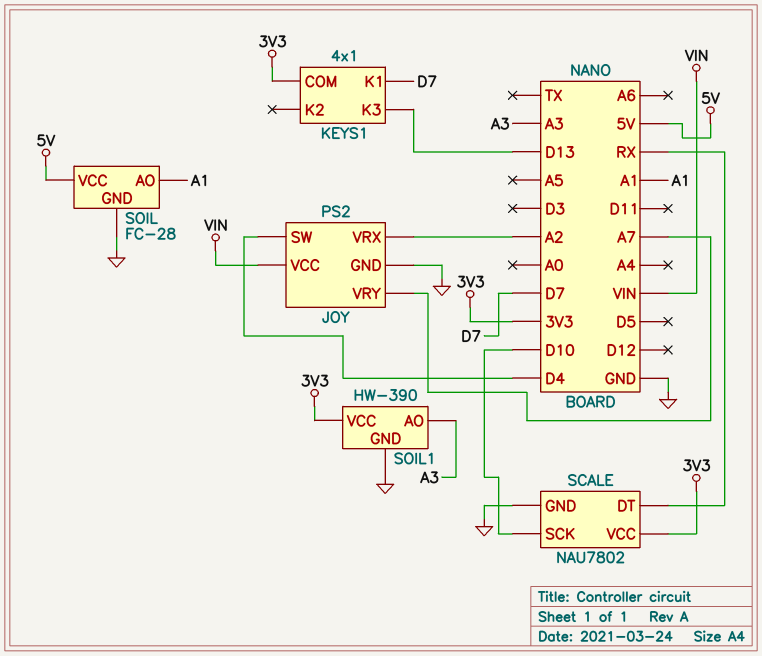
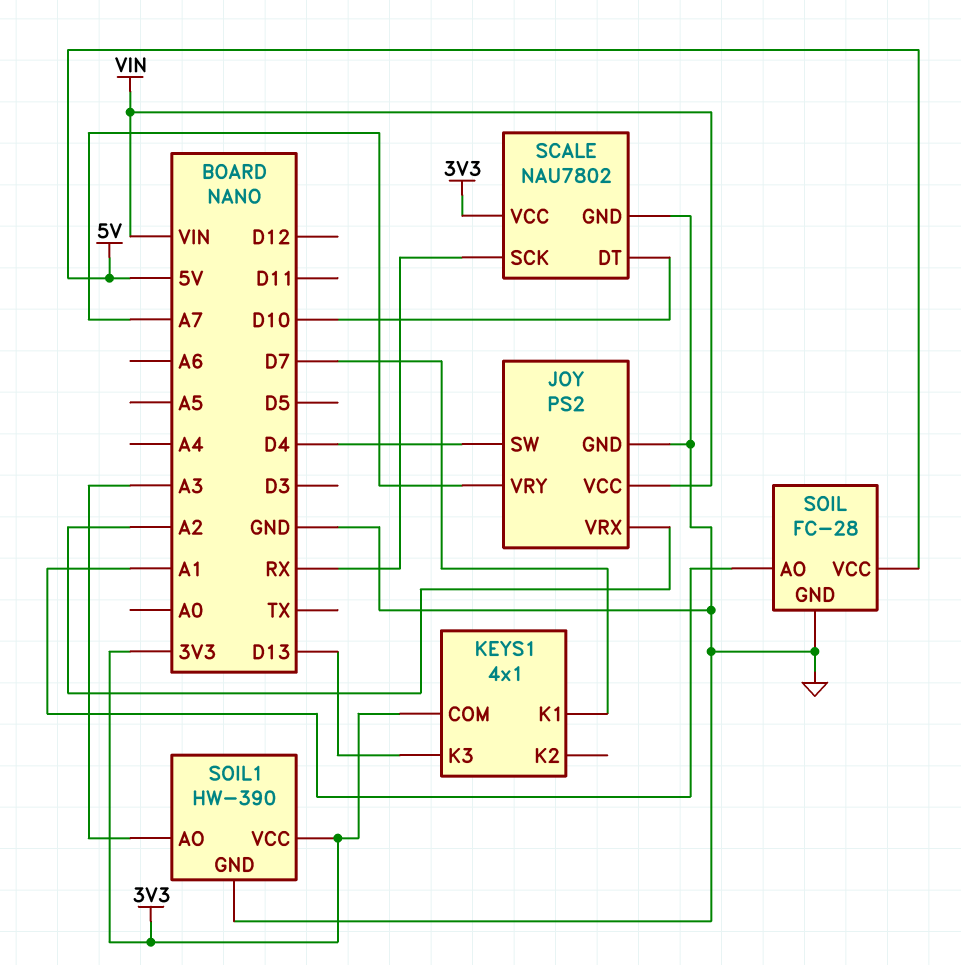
SCALE pin DT: RX -> D10
SCALE pin SCK: D10 -> RX

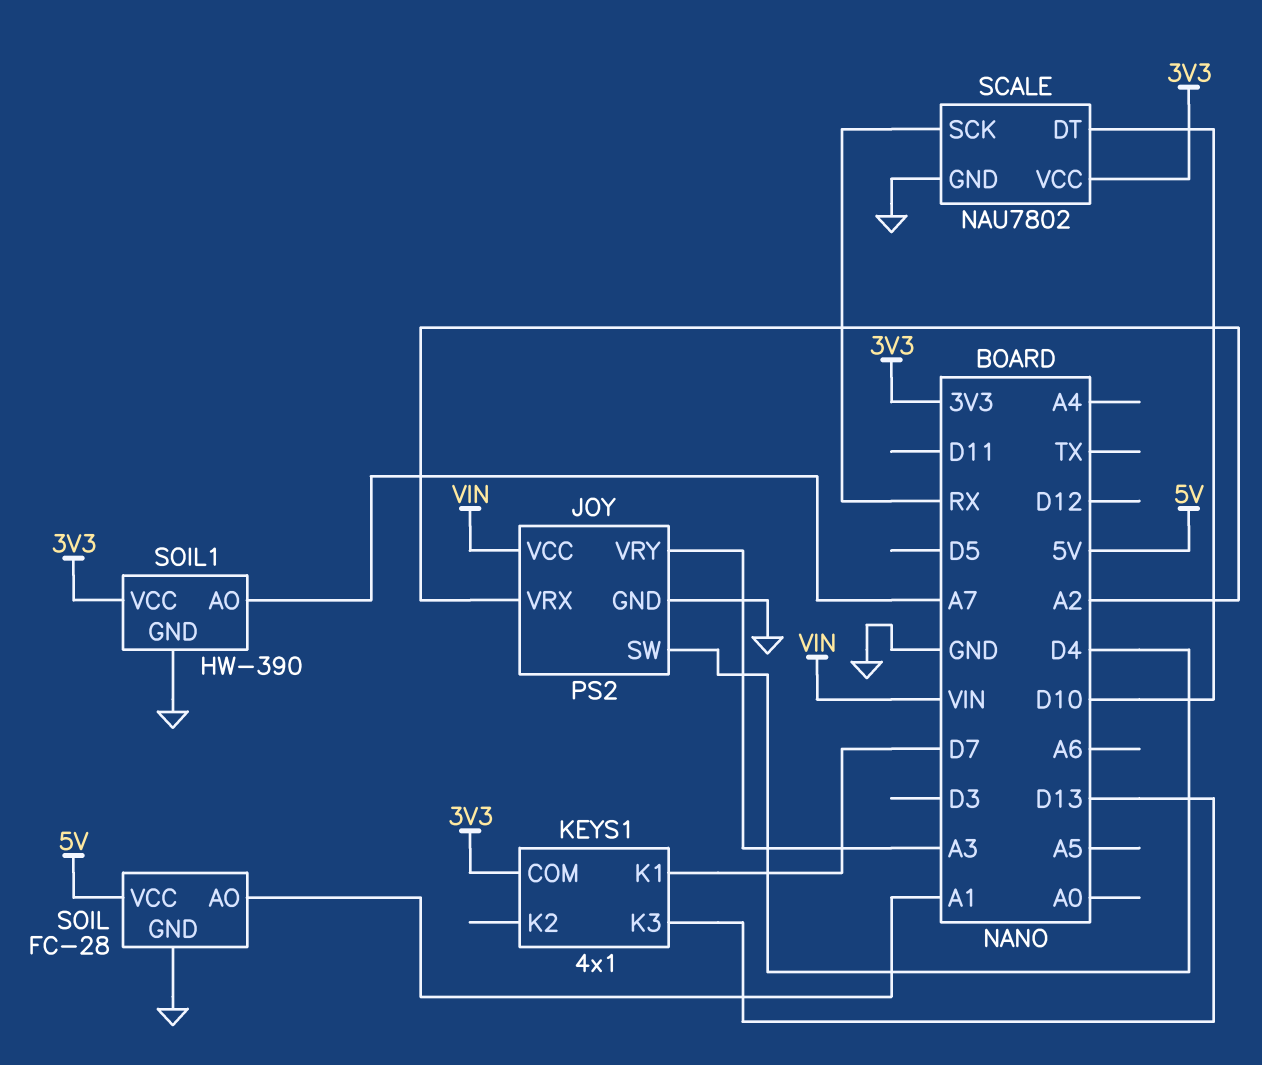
JOY pin VRY: A7 -> A3
SOIL1 pin AO: A3 -> A7

